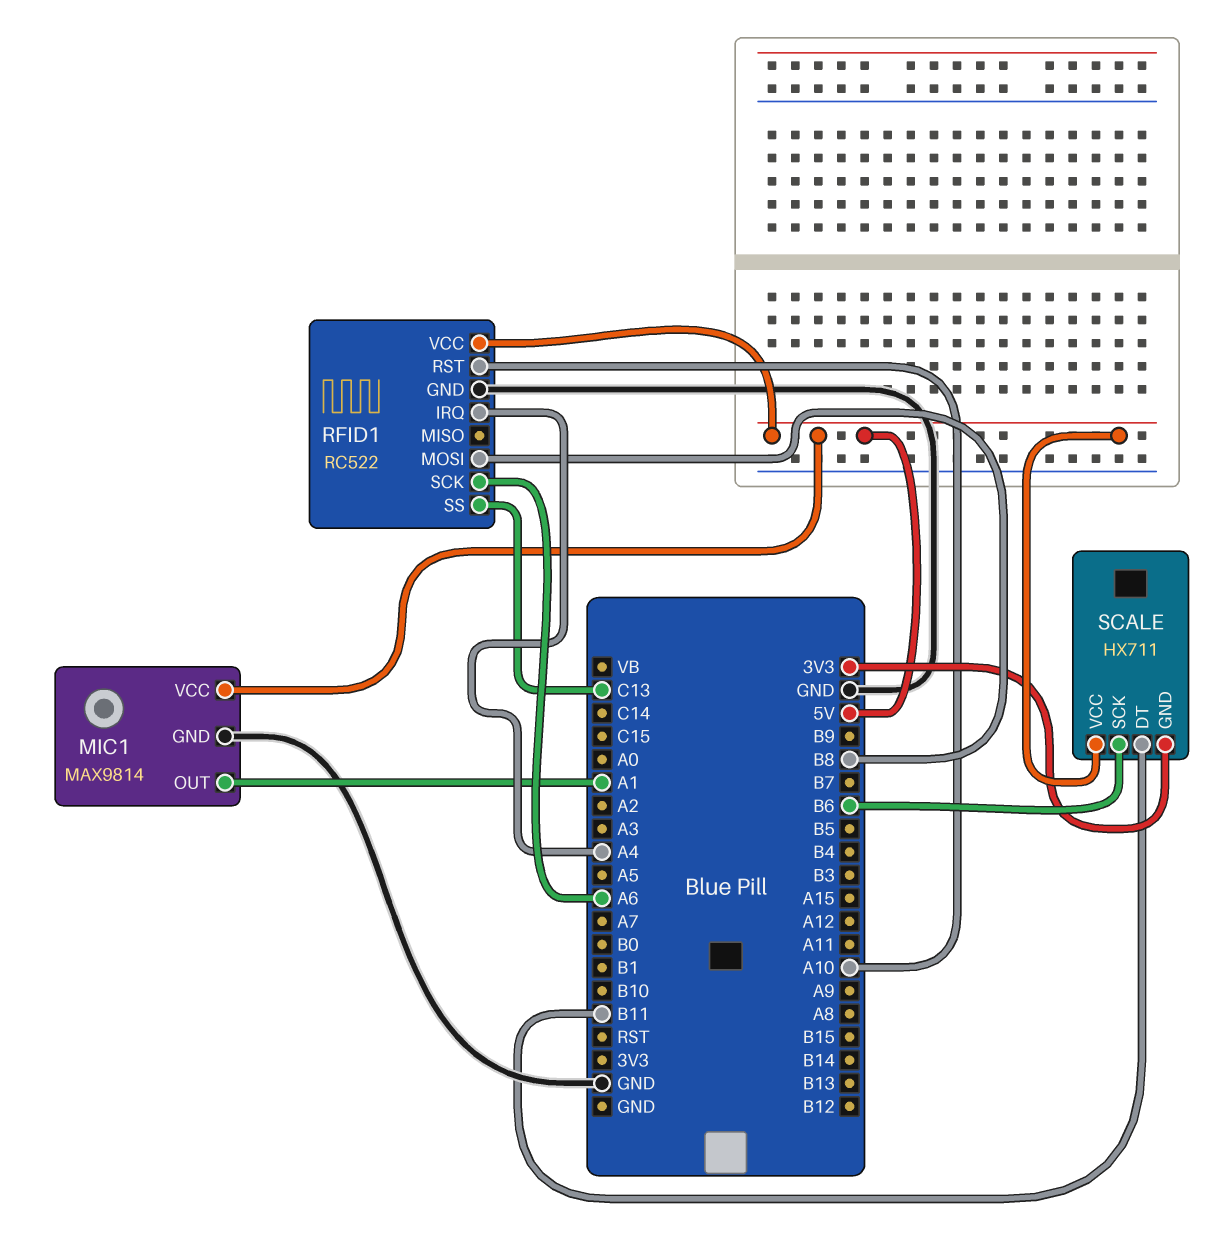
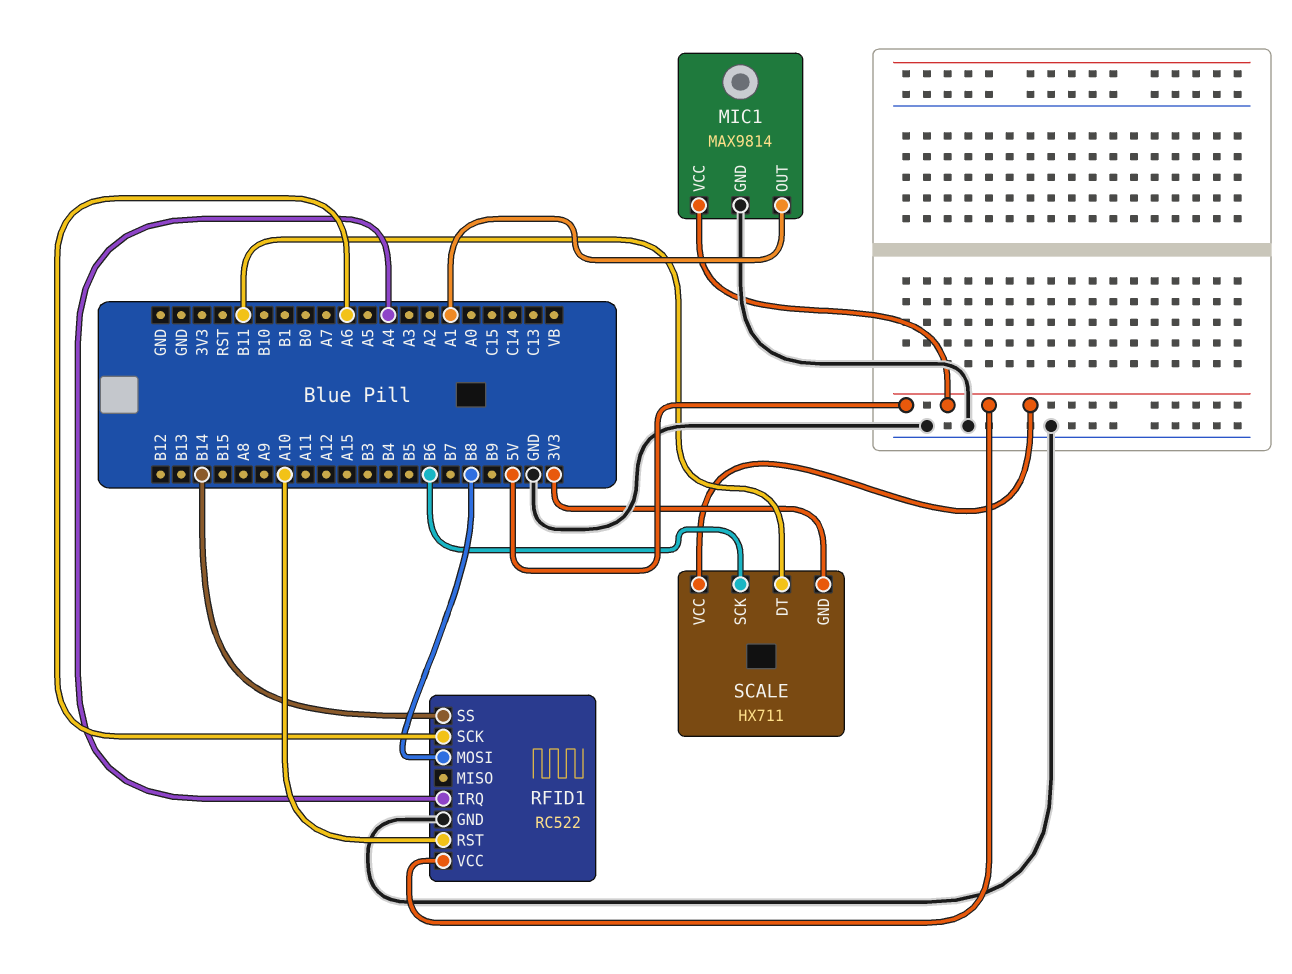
RFID1 pin SS: C13 -> B14

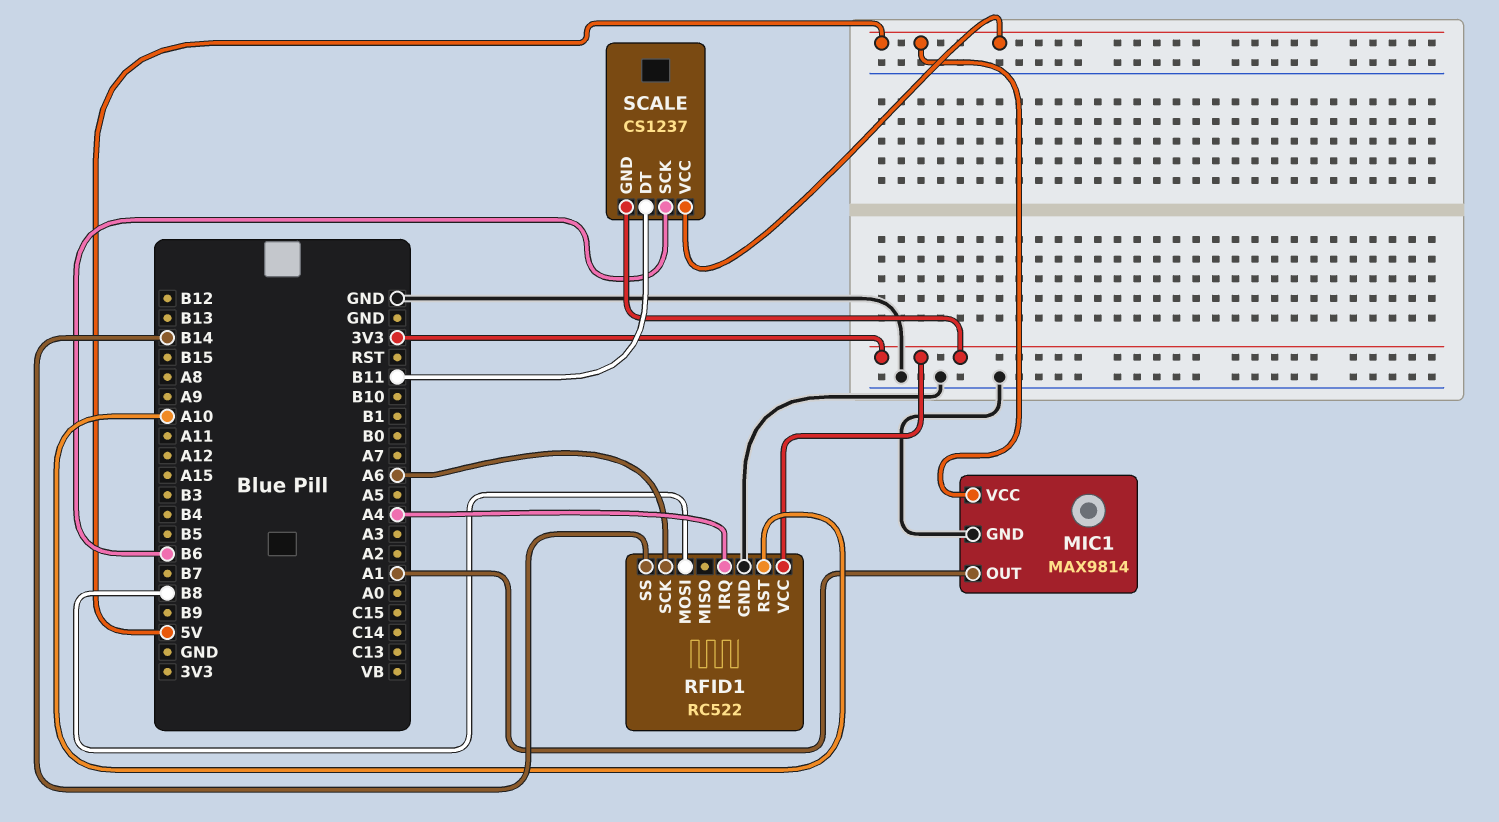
RFID1 pin VCC: 5V -> 3V3
SCALE: HX711 -> CS1237

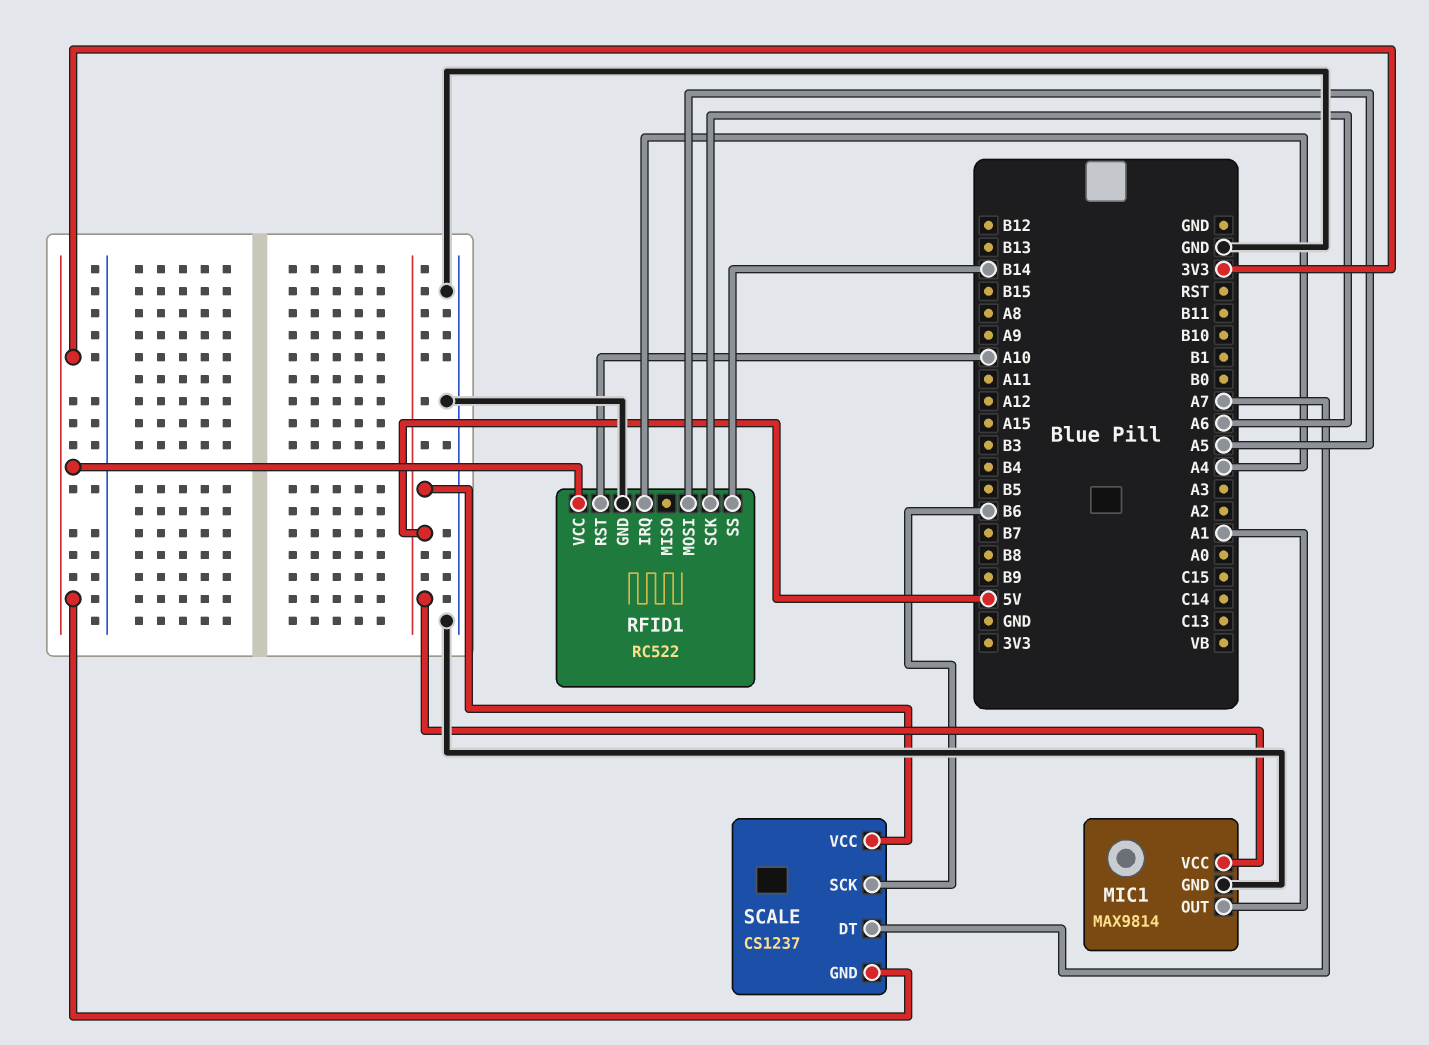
RFID1 pin MOSI: B8 -> A5
SCALE pin DT: B11 -> A7

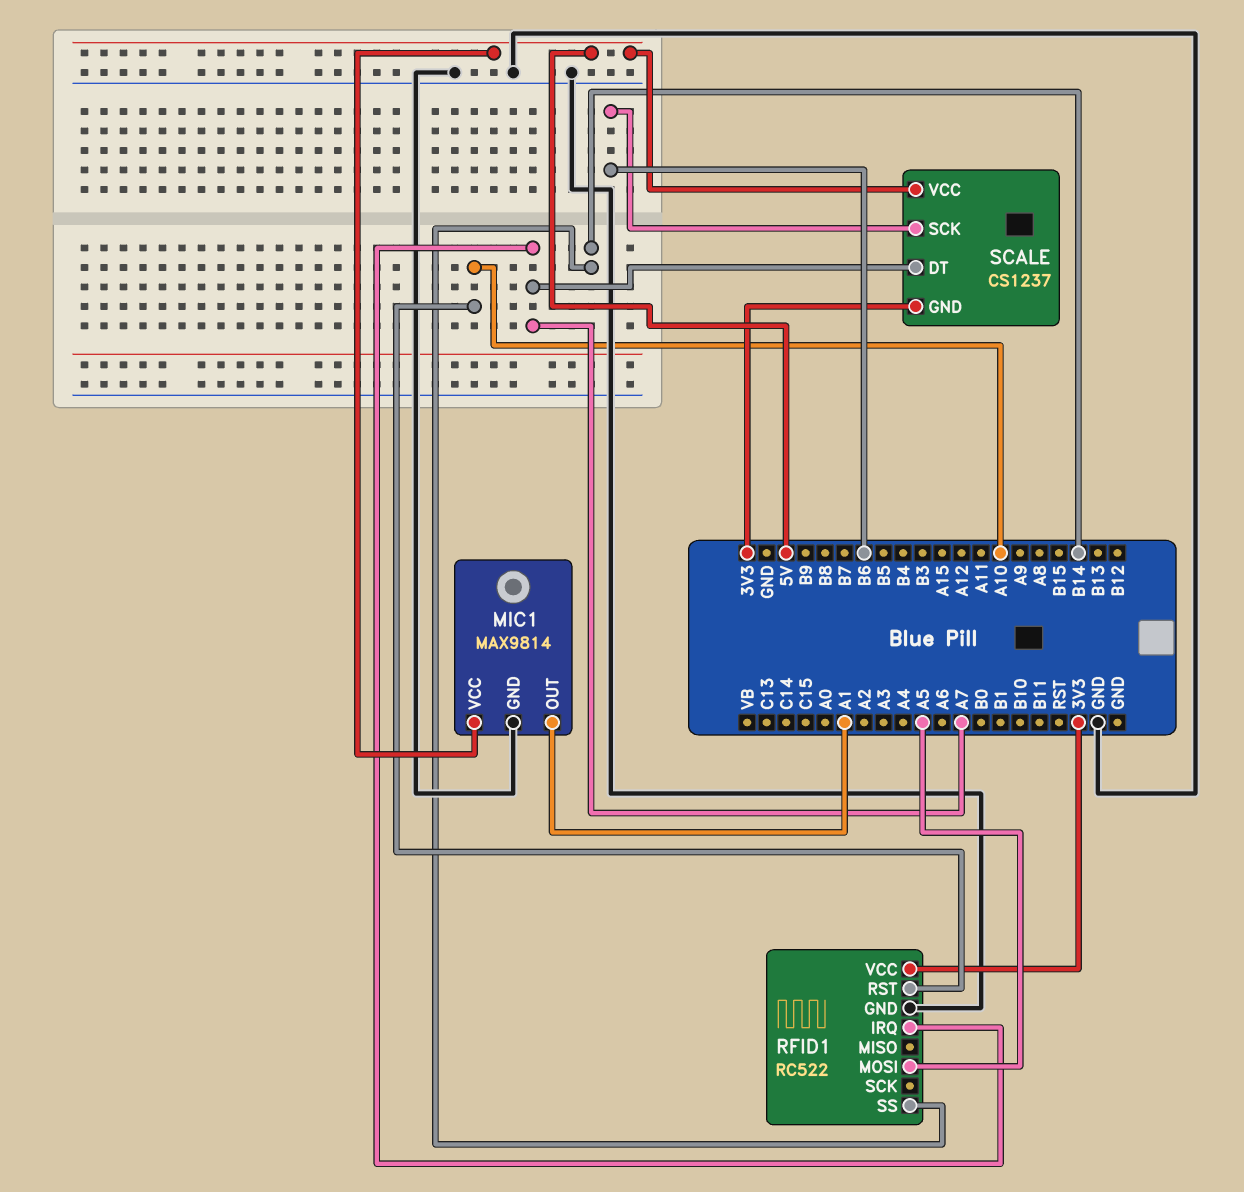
RFID1 pin IRQ: A4 -> A7
RFID1 pin SCK: A6 -> none

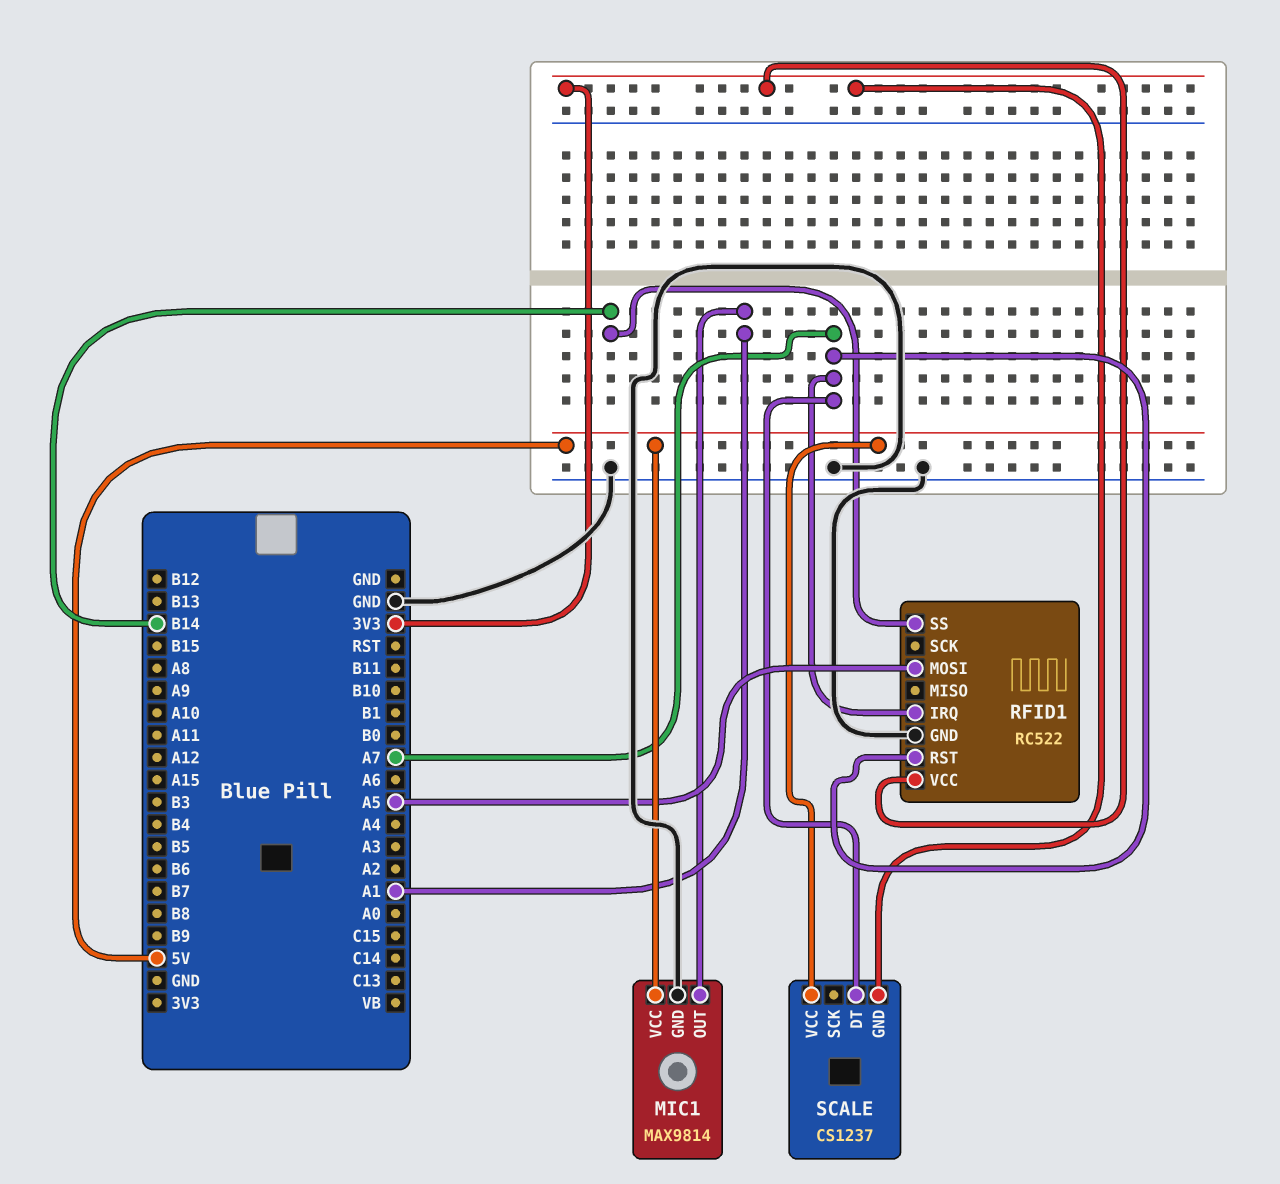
RFID1 pin RST: A10 -> A7
SCALE pin SCK: B6 -> none

